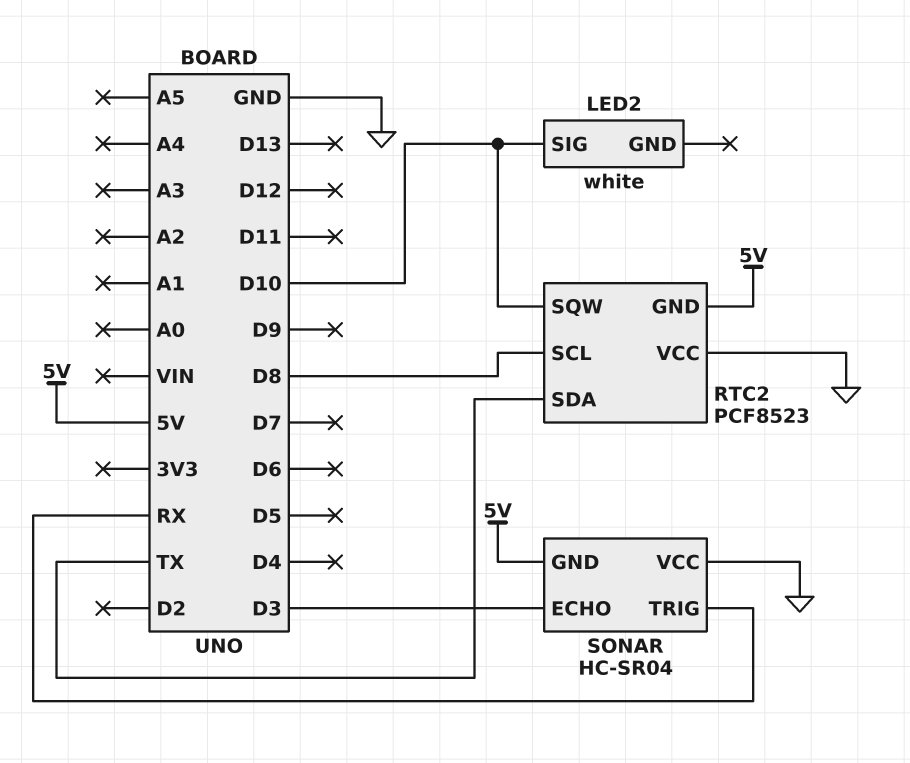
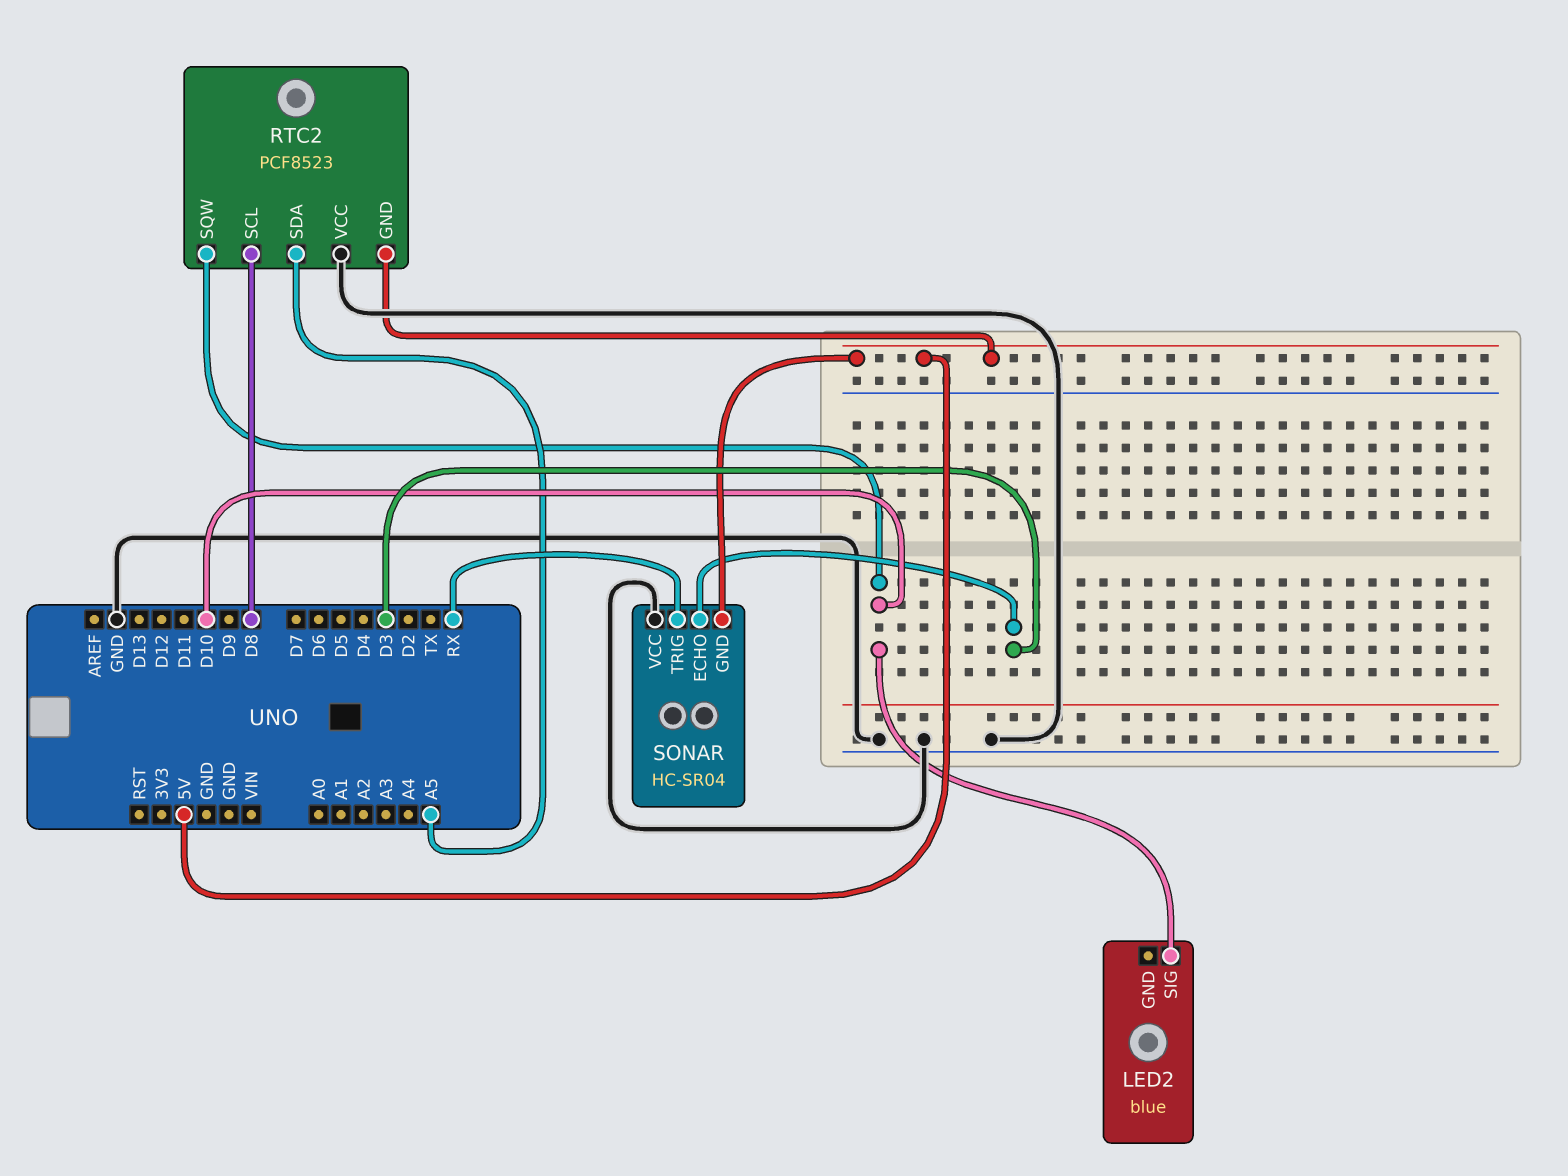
LED2: white -> blue
RTC2 pin SDA: TX -> A5

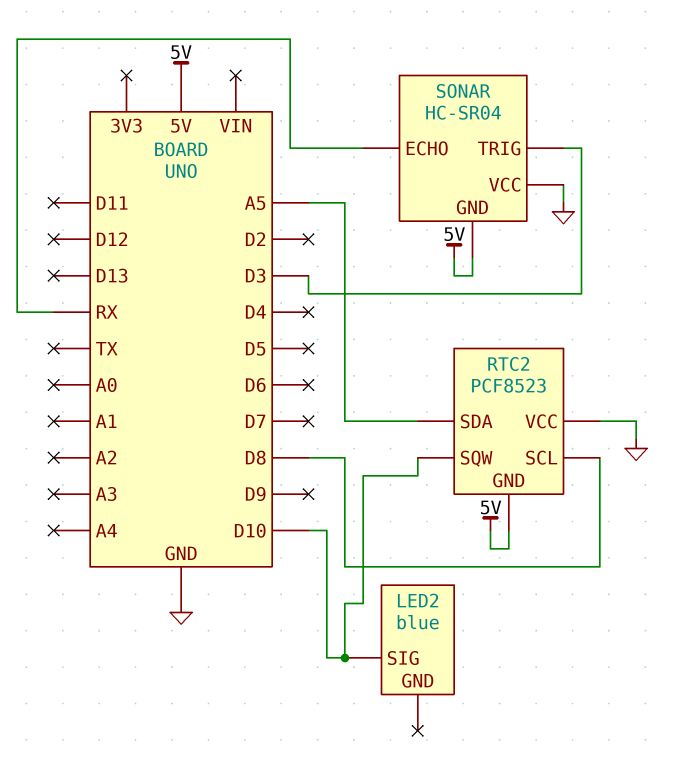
SONAR pin ECHO: D3 -> RX
SONAR pin TRIG: RX -> D3

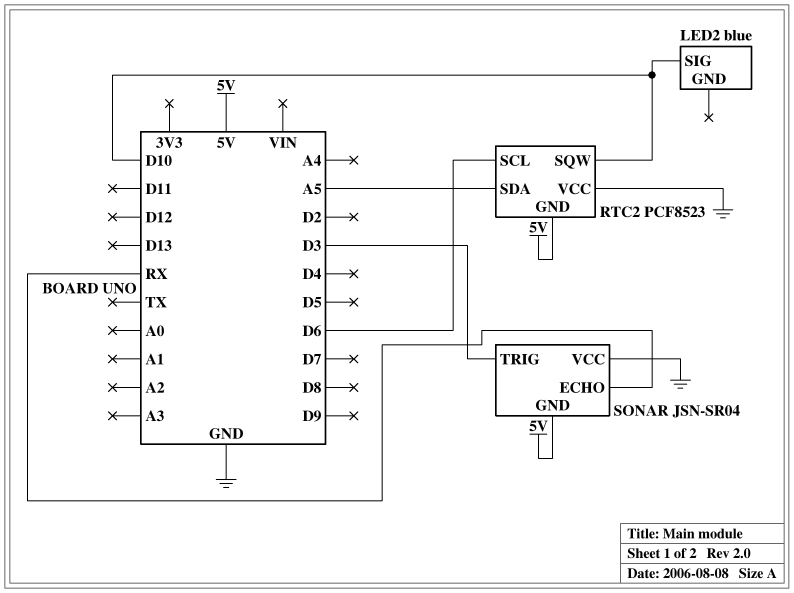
RTC2 pin SCL: D8 -> D6
SONAR: HC-SR04 -> JSN-SR04

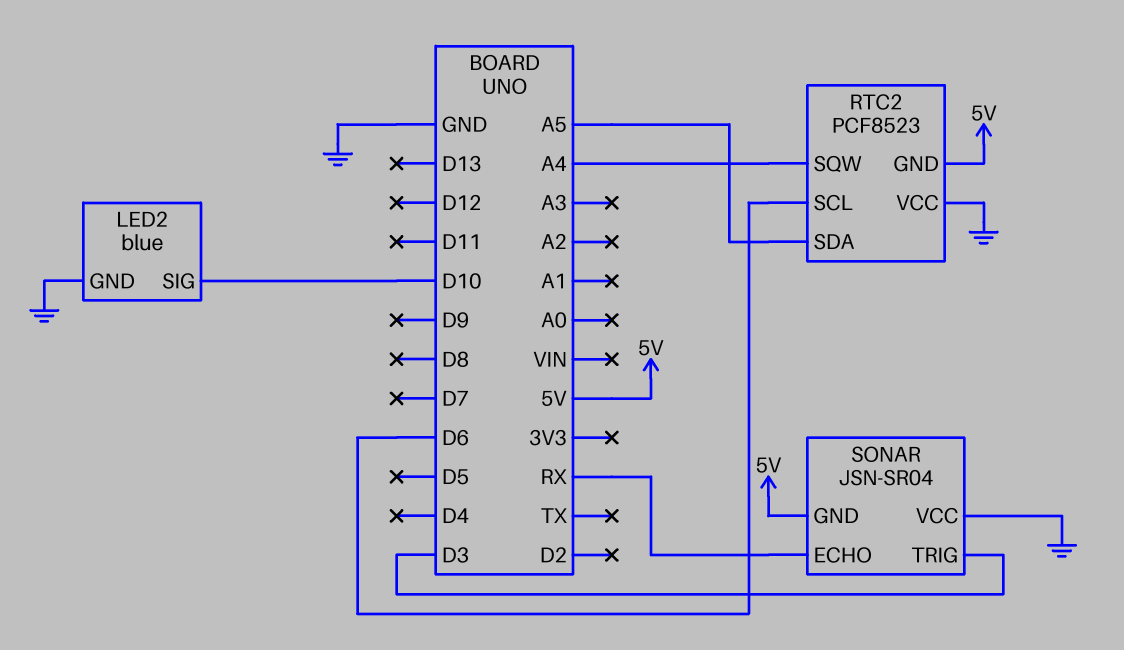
LED2 pin GND: none -> GND
RTC2 pin SQW: D10 -> A4

